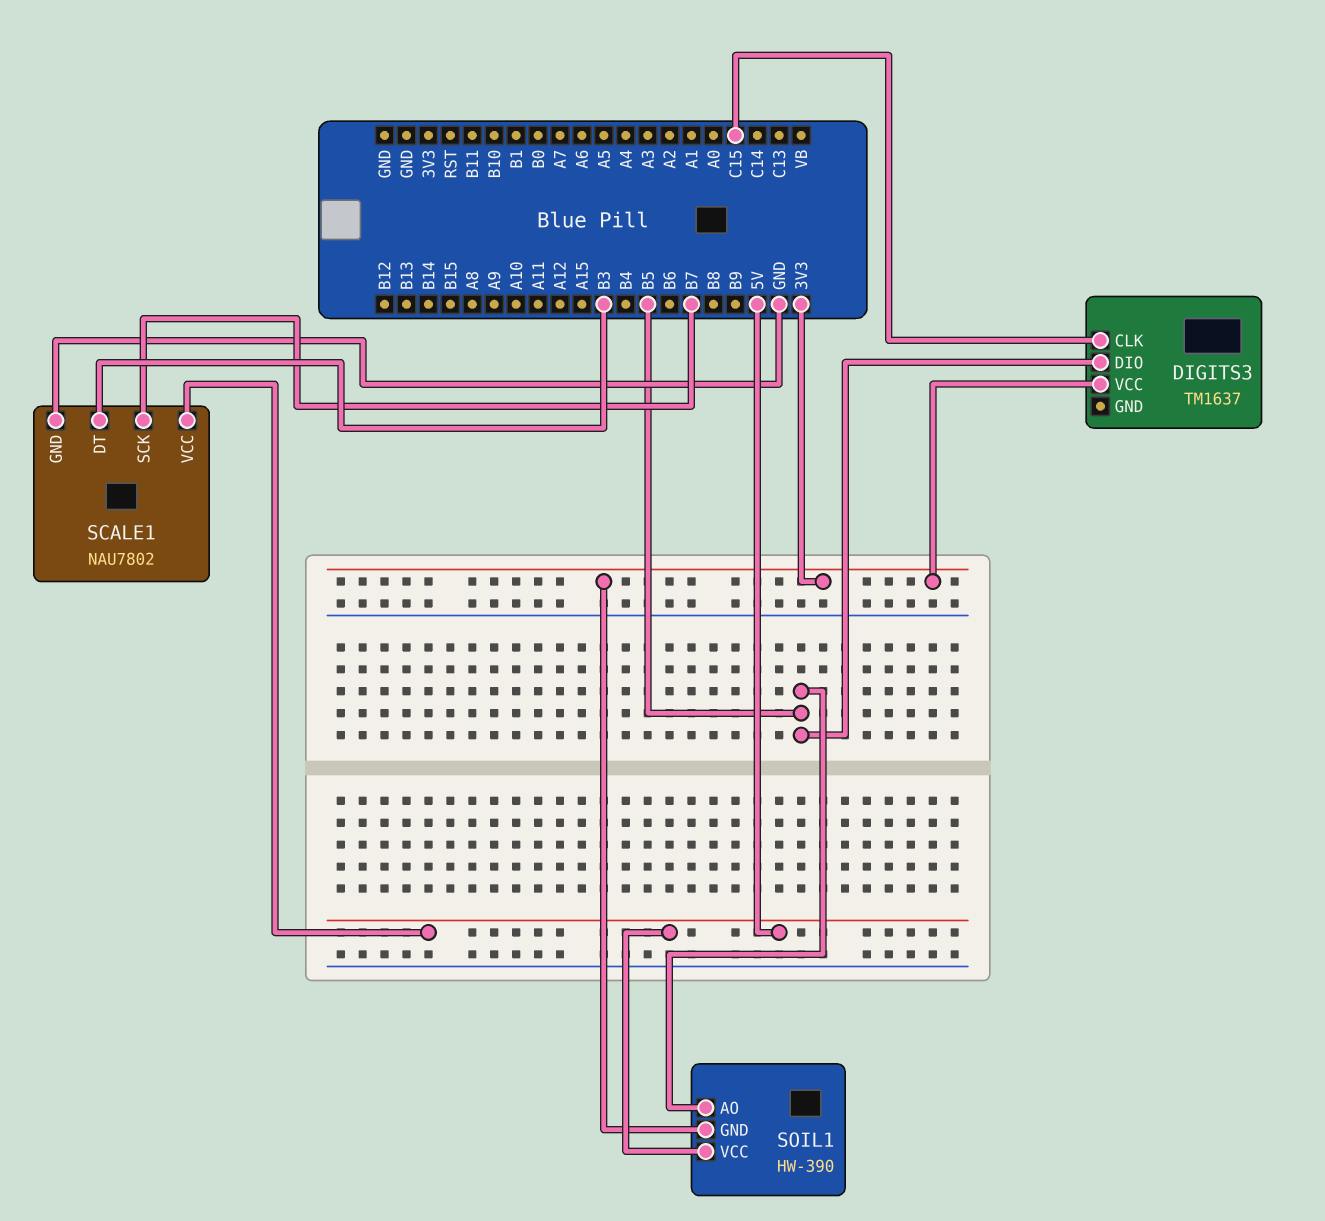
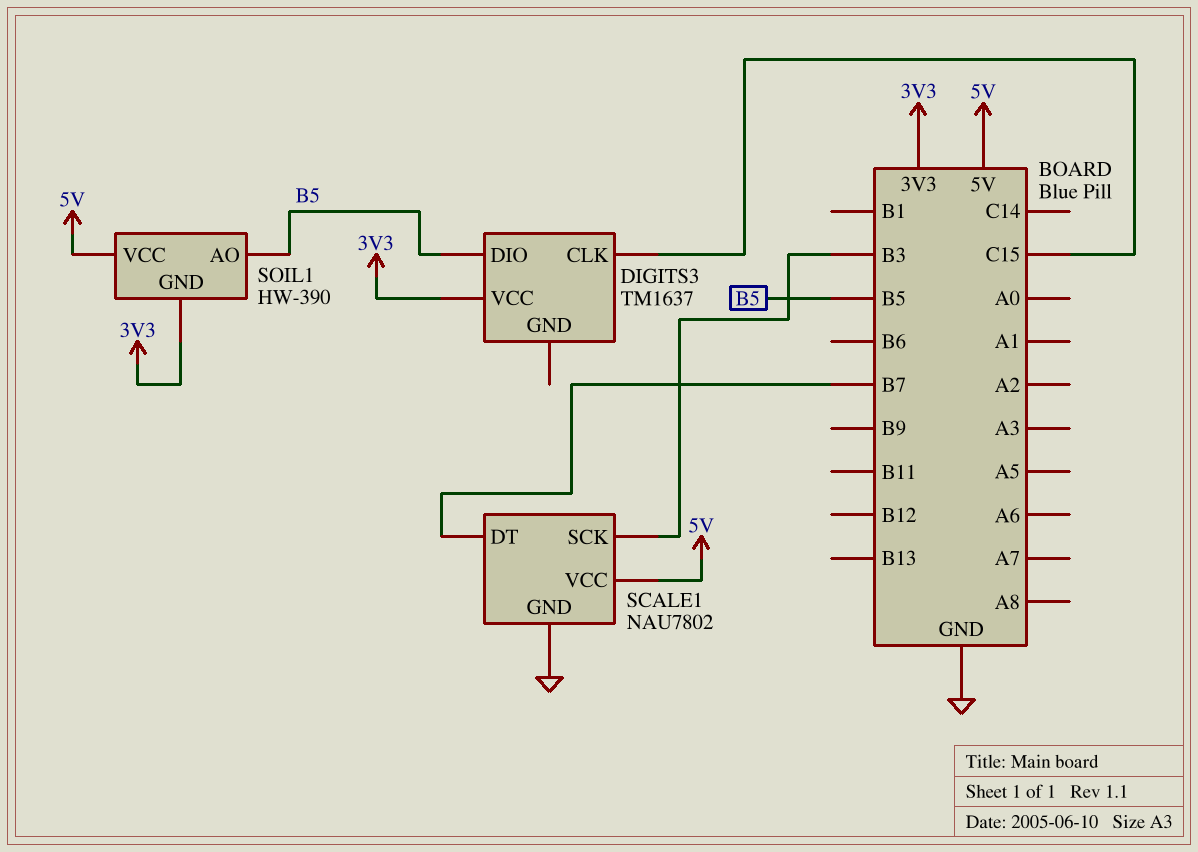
SCALE1 pin DT: B3 -> B7
SCALE1 pin SCK: B7 -> B3

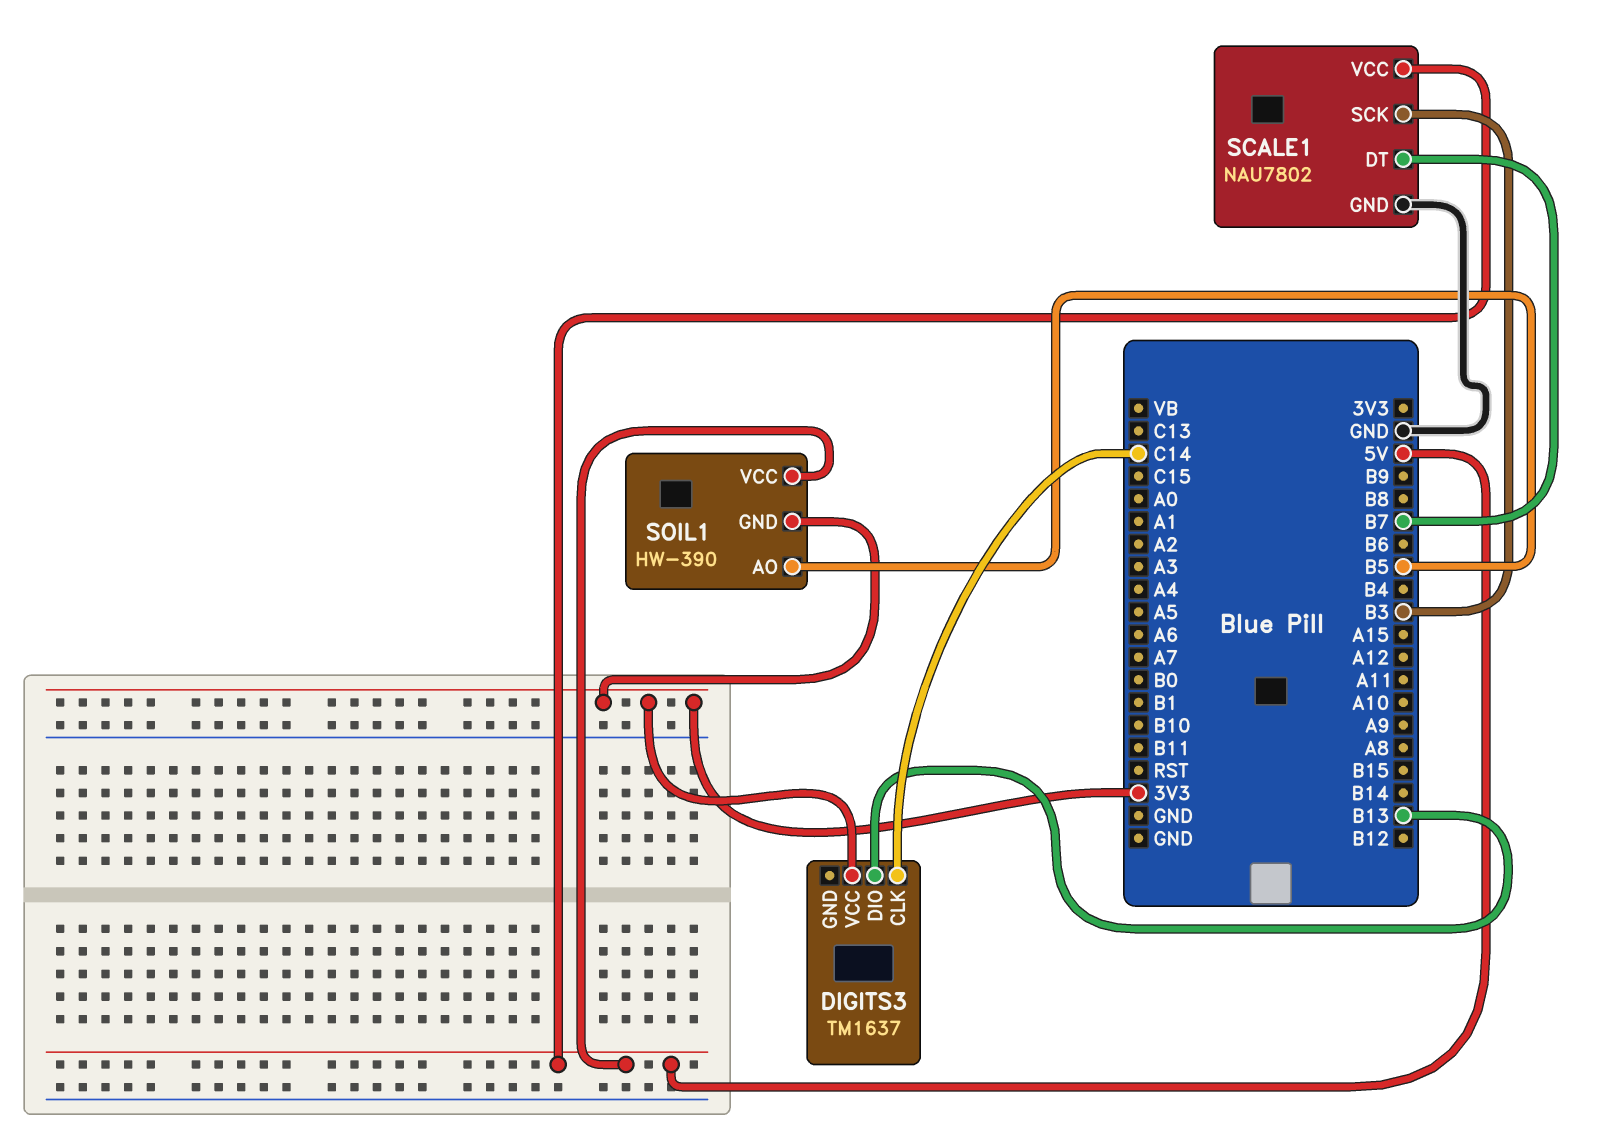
DIGITS3 pin CLK: C15 -> C14
DIGITS3 pin DIO: B5 -> B13

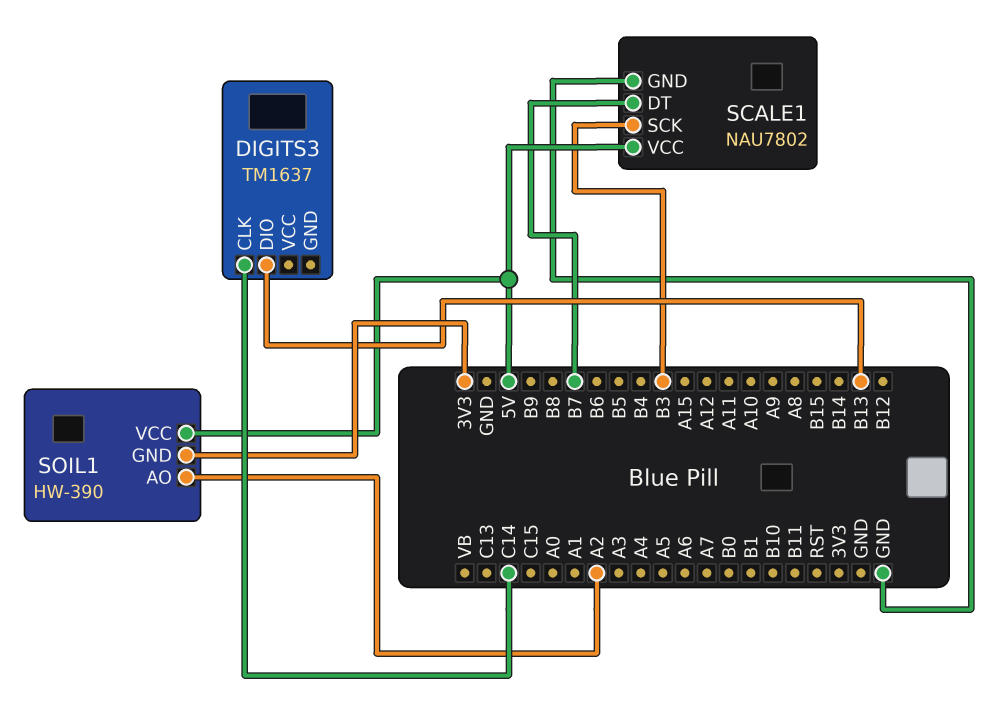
DIGITS3 pin VCC: 3V3 -> none
SOIL1 pin AO: B5 -> A2

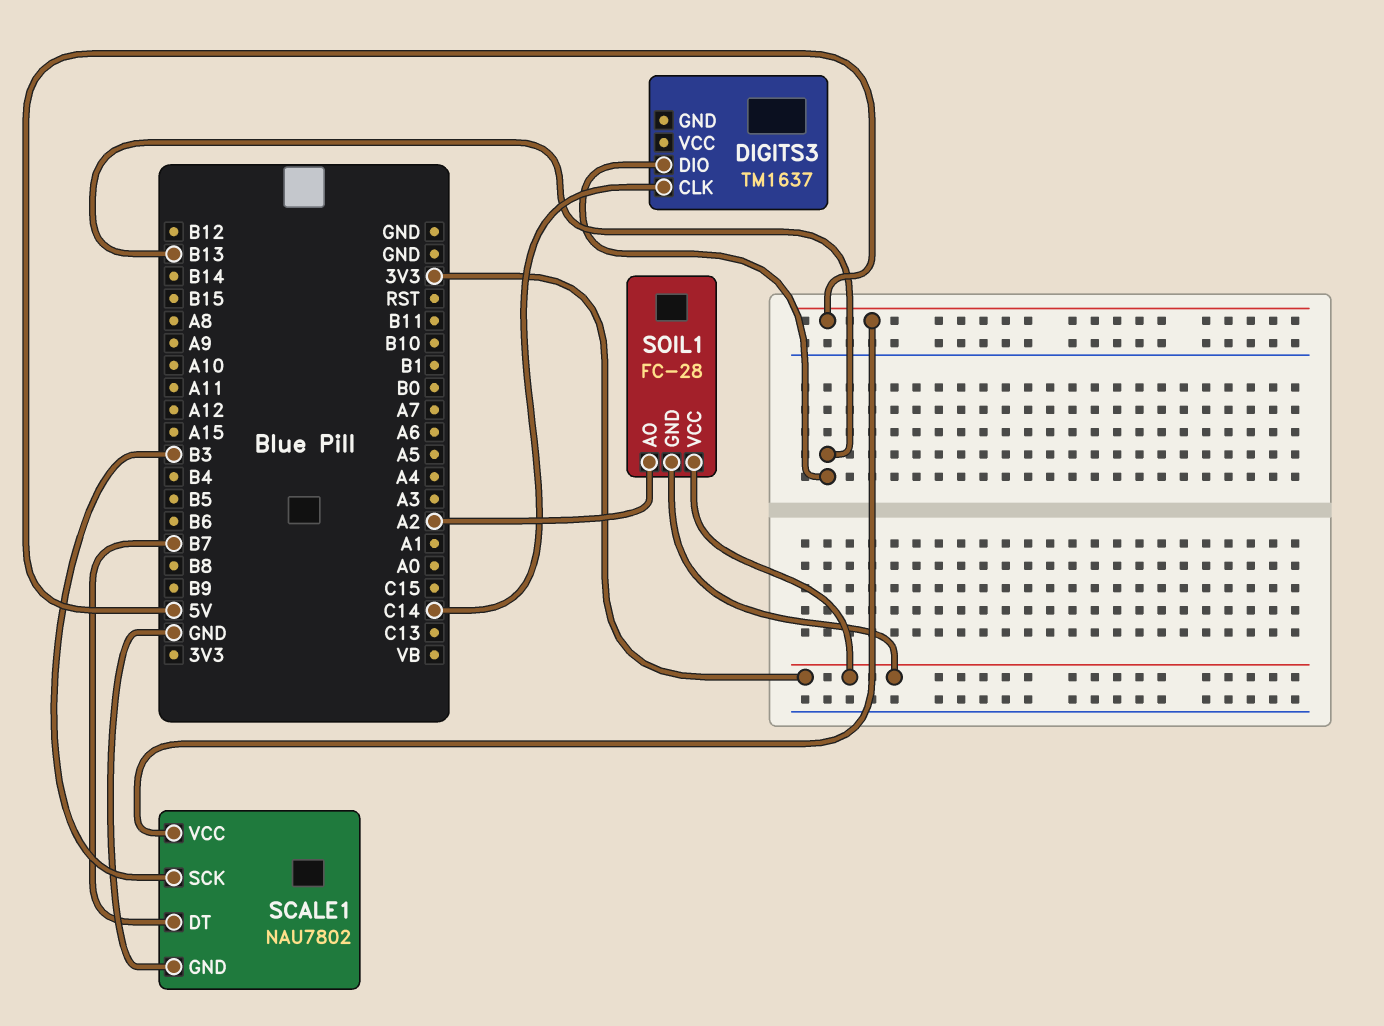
SOIL1: HW-390 -> FC-28
SOIL1 pin VCC: 5V -> 3V3

